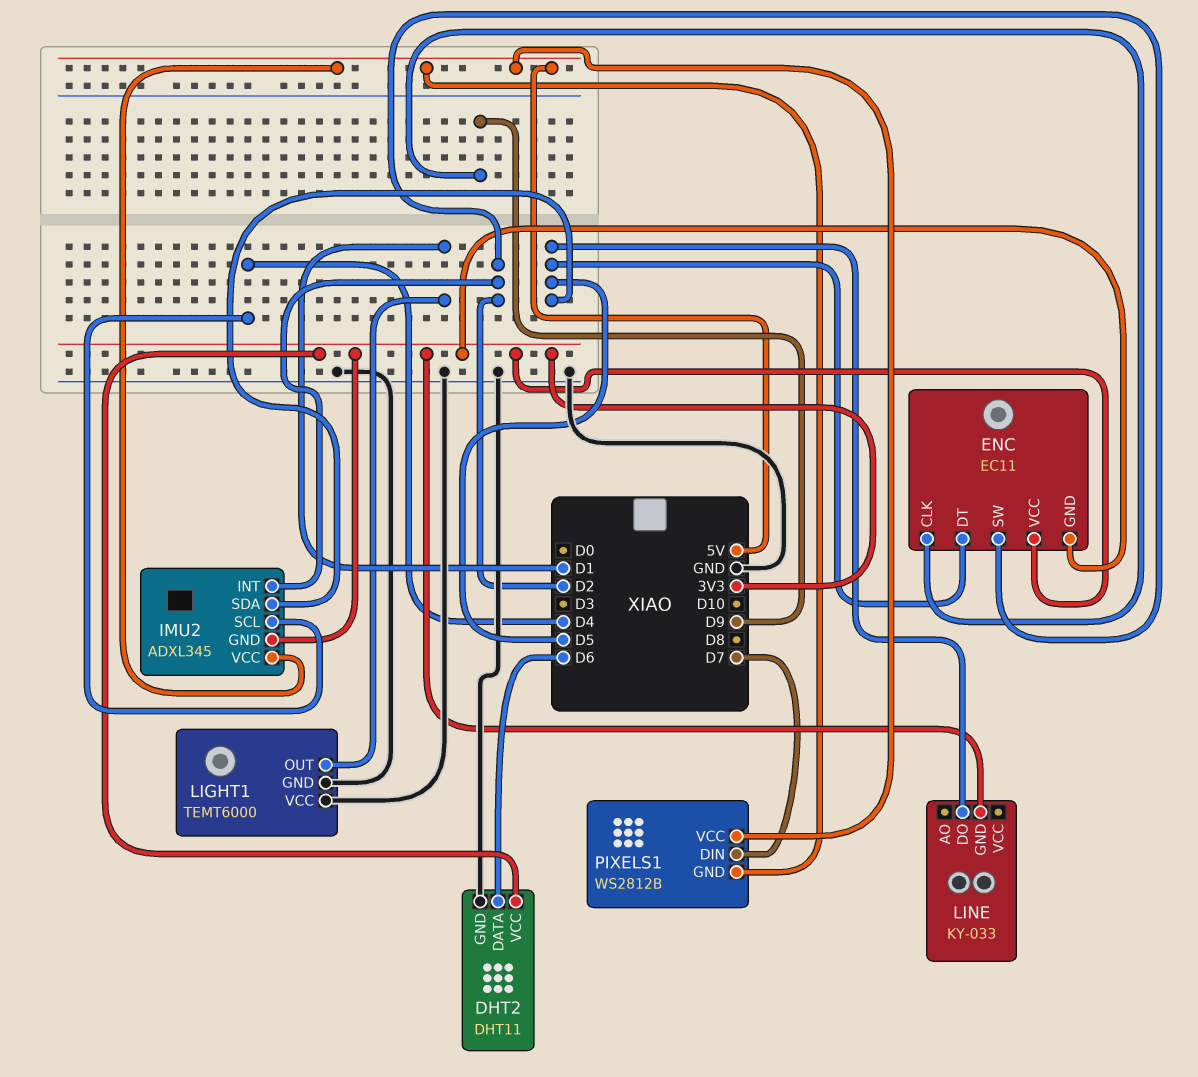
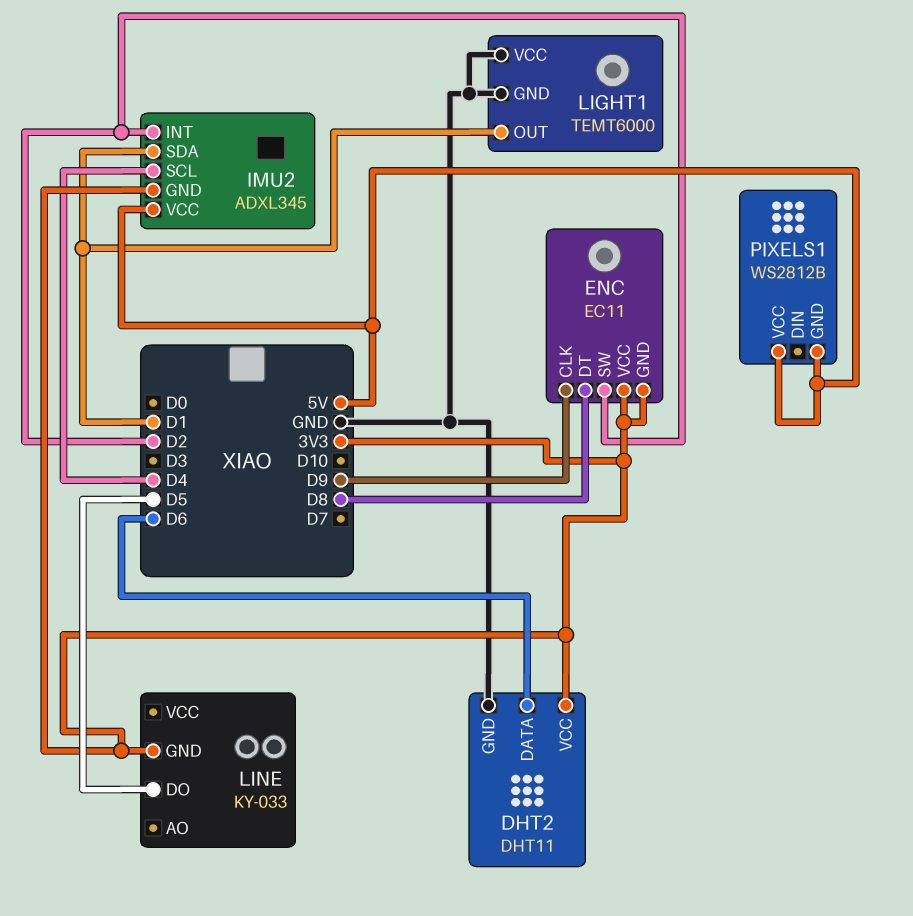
ENC pin DT: D5 -> D8
IMU2 pin SDA: D5 -> D1
PIXELS1 pin DIN: D7 -> none

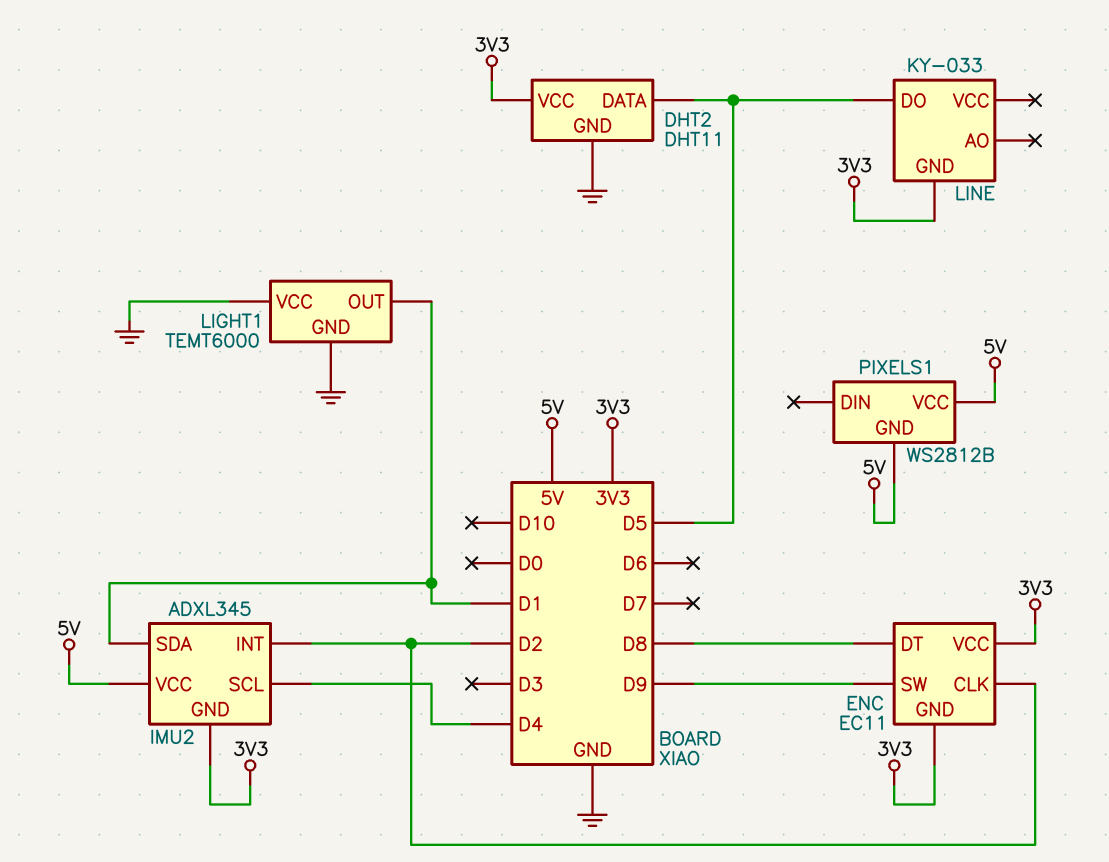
DHT2 pin DATA: D6 -> D5
ENC pin CLK: D9 -> D2
ENC pin SW: D2 -> D9

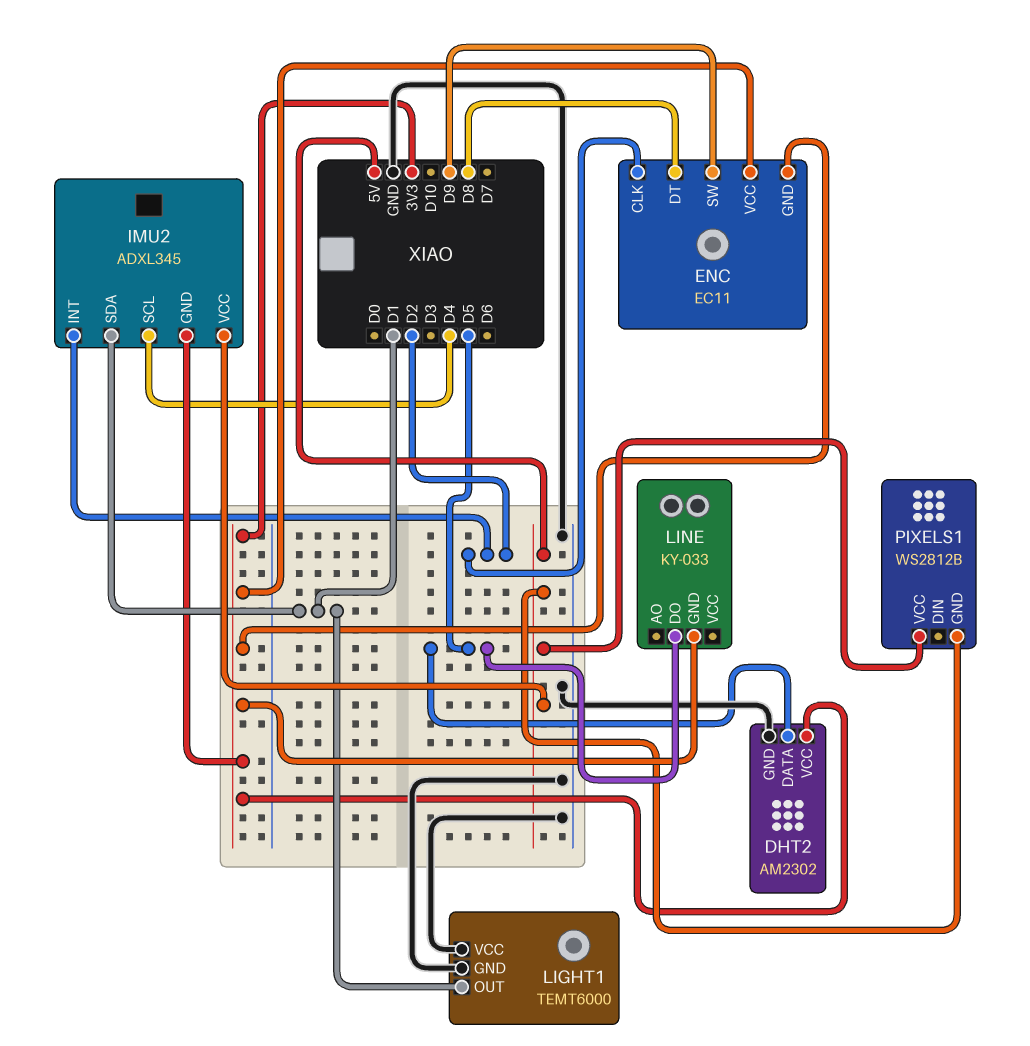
DHT2: DHT11 -> AM2302

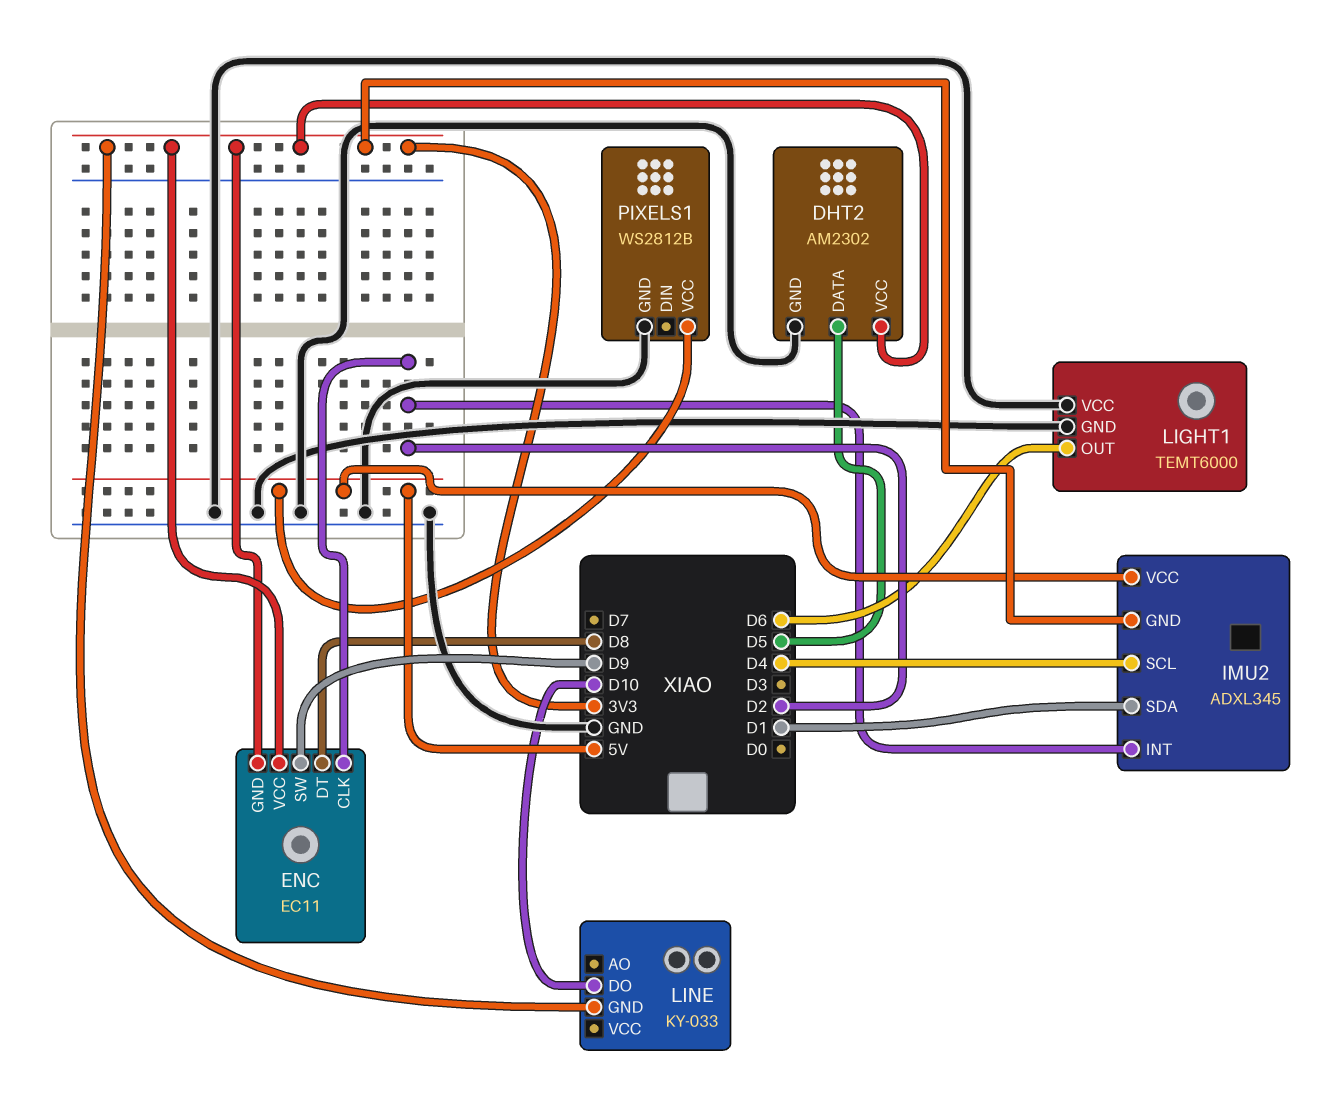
LIGHT1 pin OUT: D1 -> D6
LINE pin DO: D5 -> D10
PIXELS1 pin GND: 5V -> GND

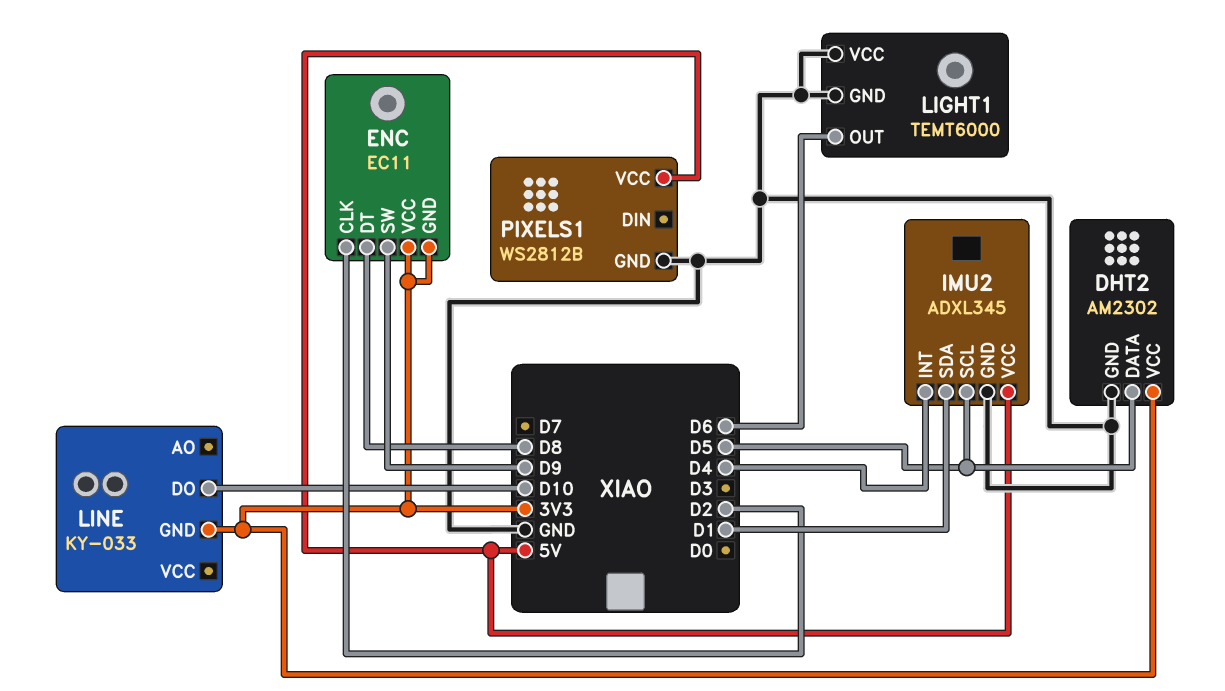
IMU2 pin GND: 3V3 -> GND
IMU2 pin INT: D2 -> D4
IMU2 pin SCL: D4 -> D5

